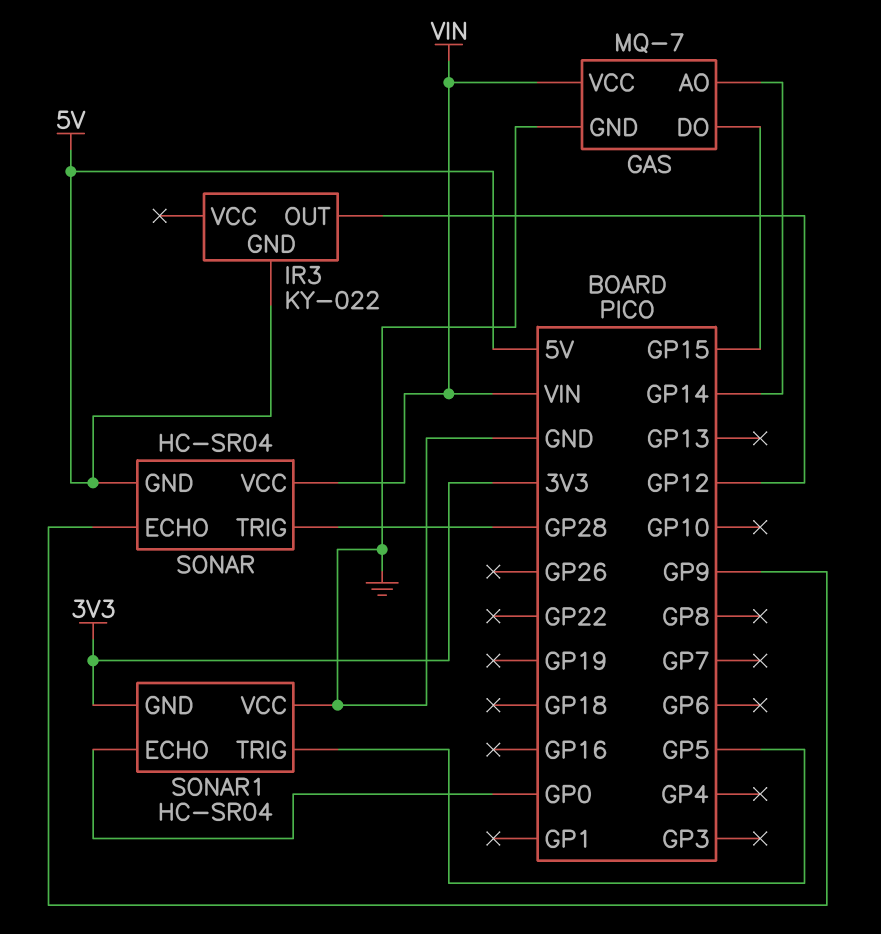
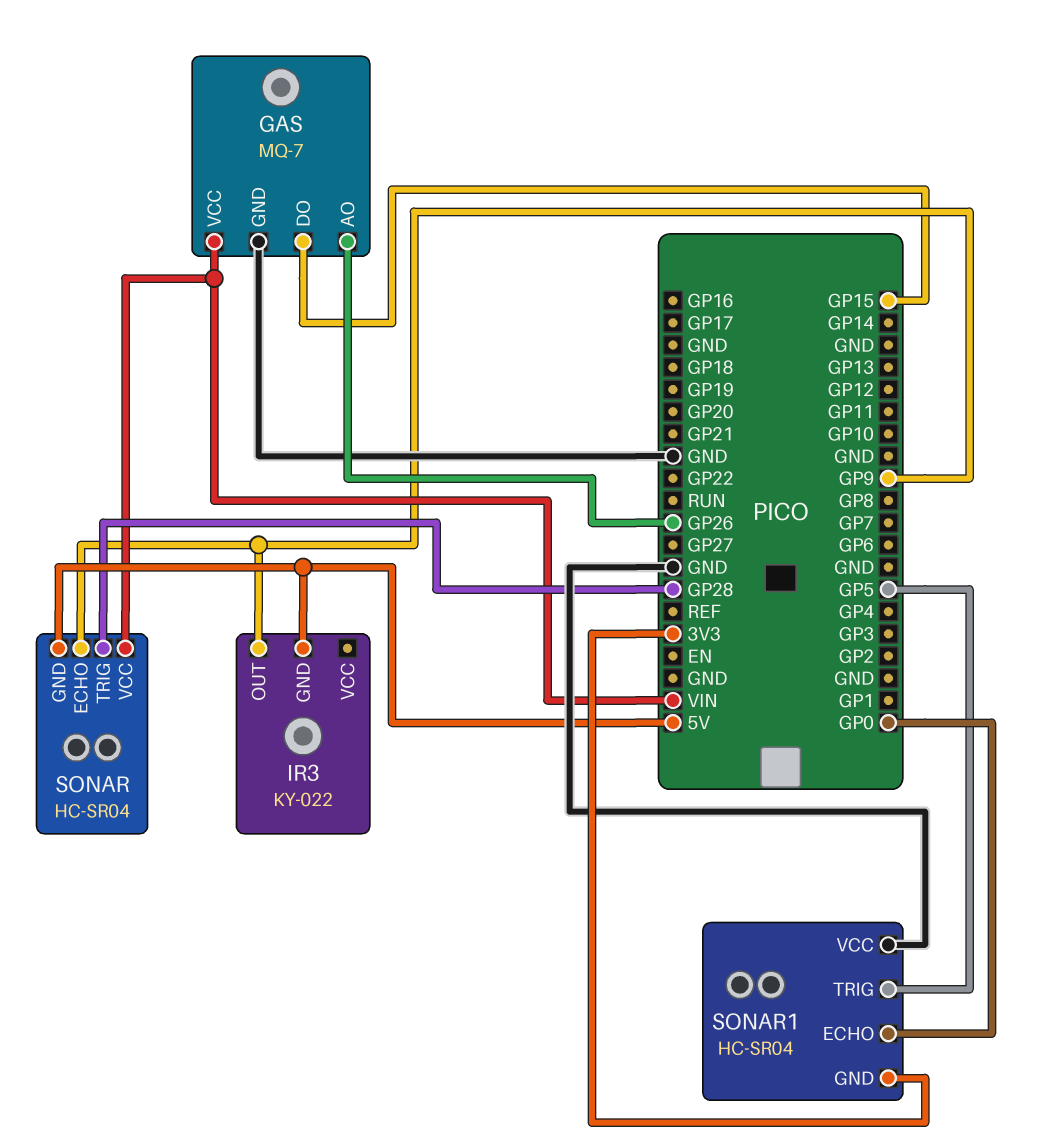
GAS pin AO: GP14 -> GP26
IR3 pin OUT: GP12 -> GP9

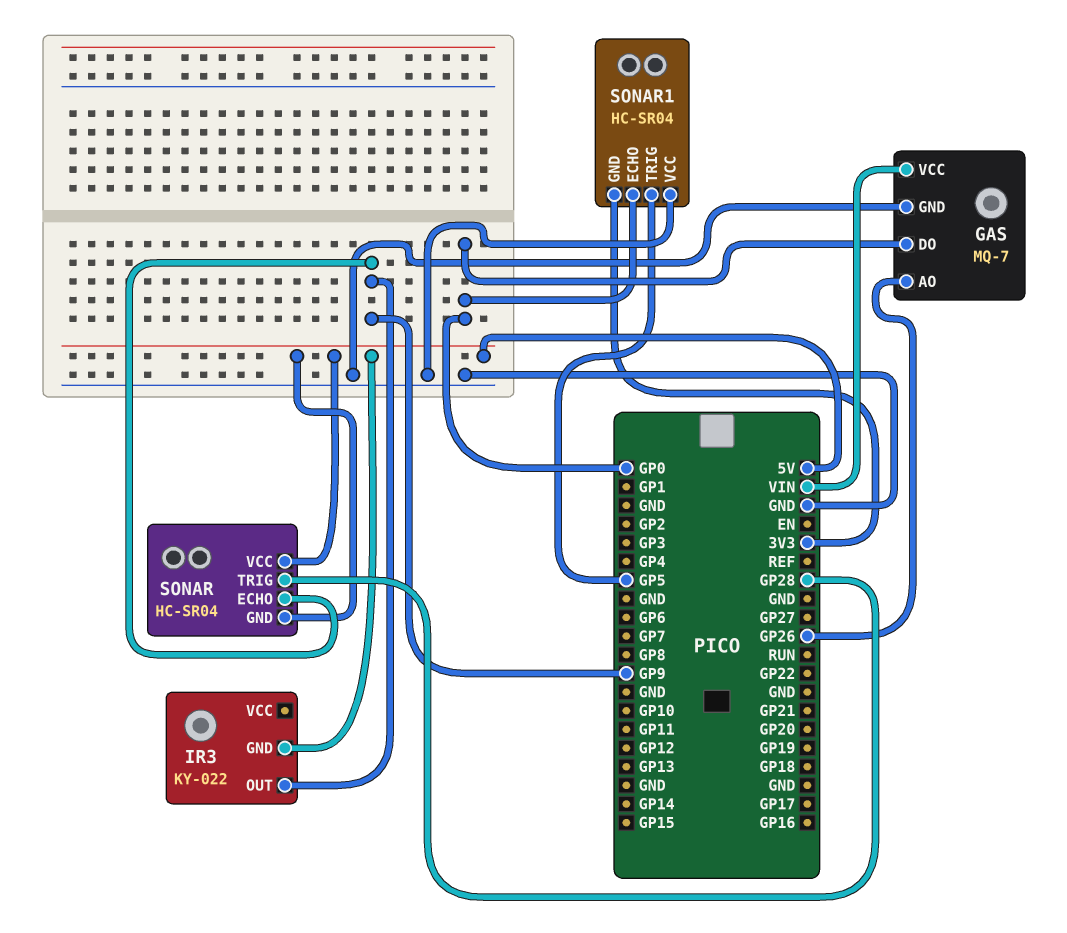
GAS pin DO: GP15 -> GP0
SONAR pin VCC: VIN -> 5V

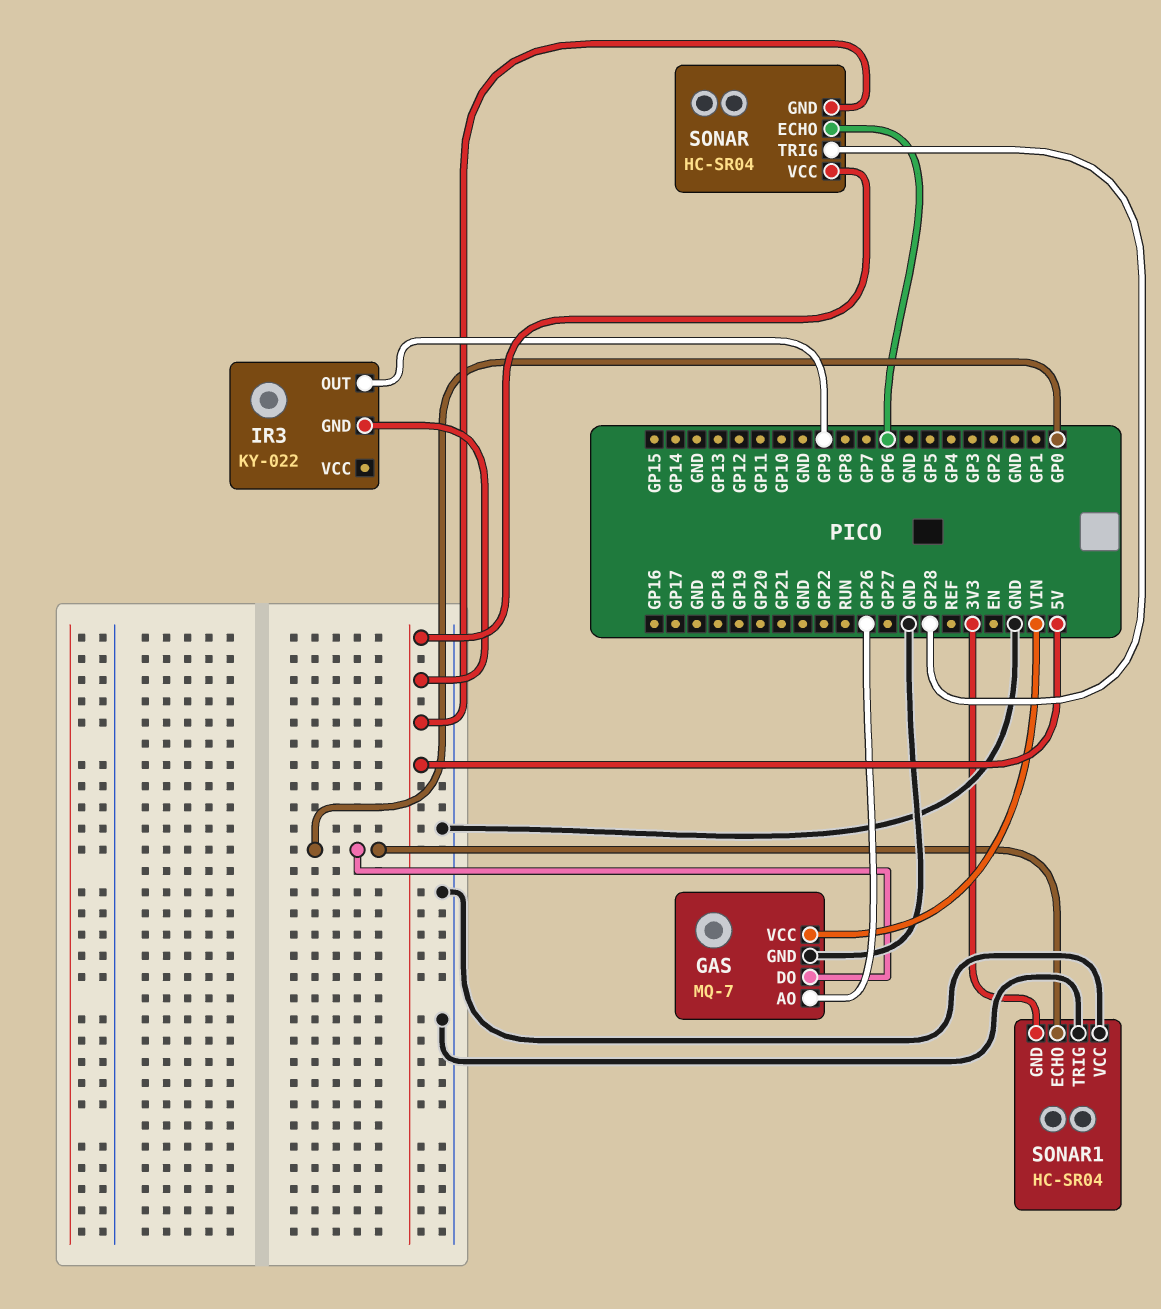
SONAR pin ECHO: GP9 -> GP6
SONAR1 pin TRIG: GP5 -> GND

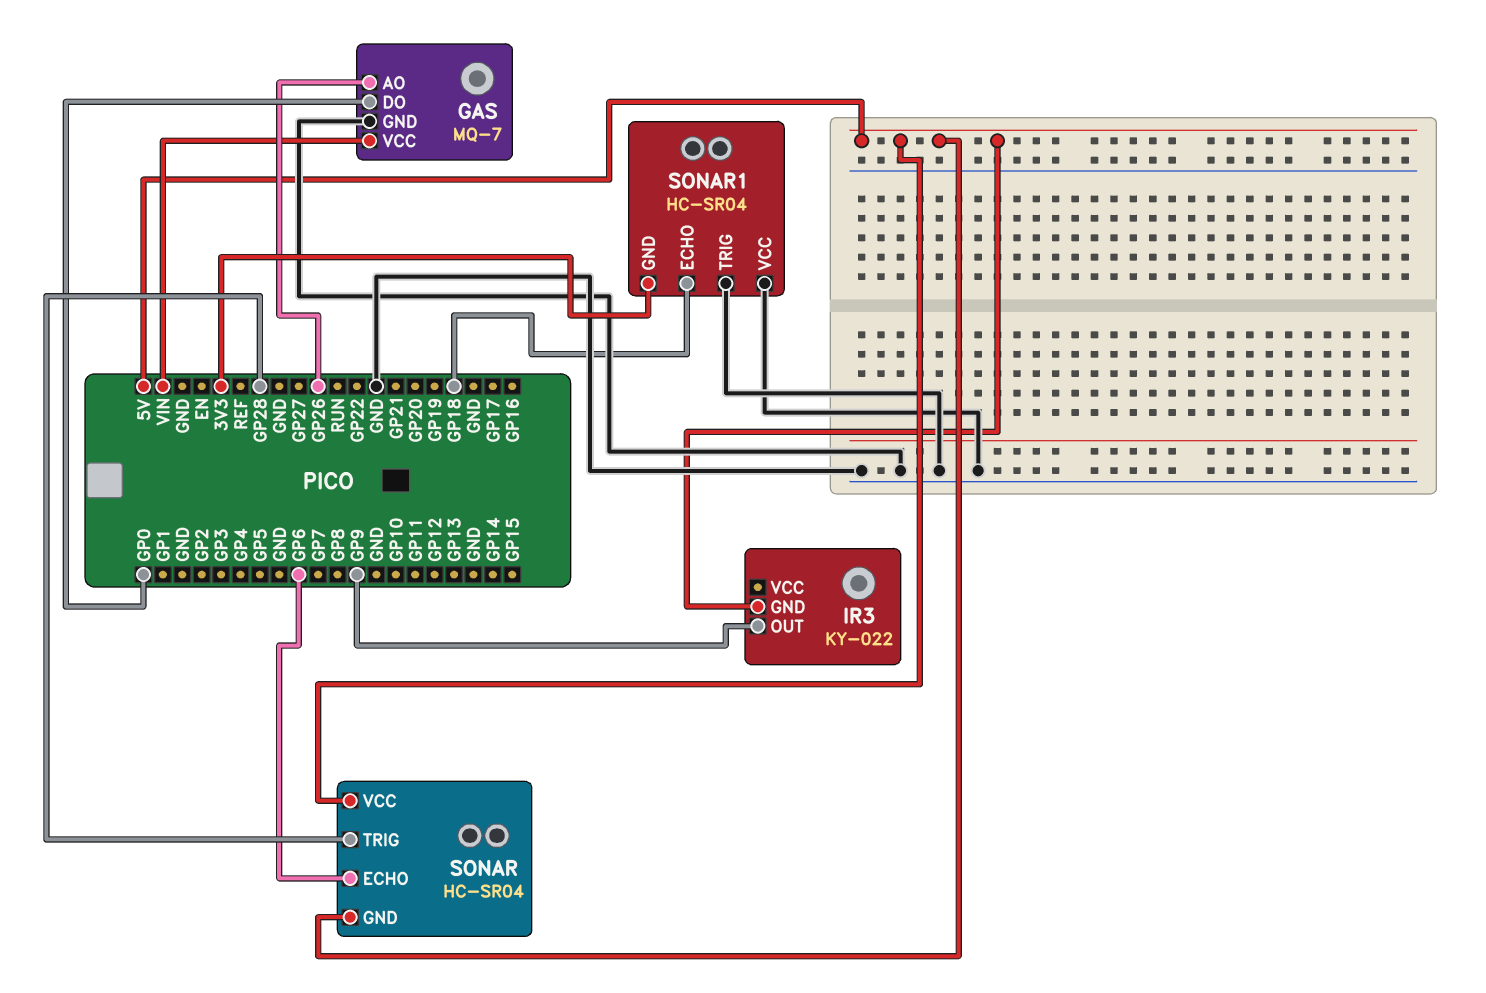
SONAR1 pin ECHO: GP0 -> GP18

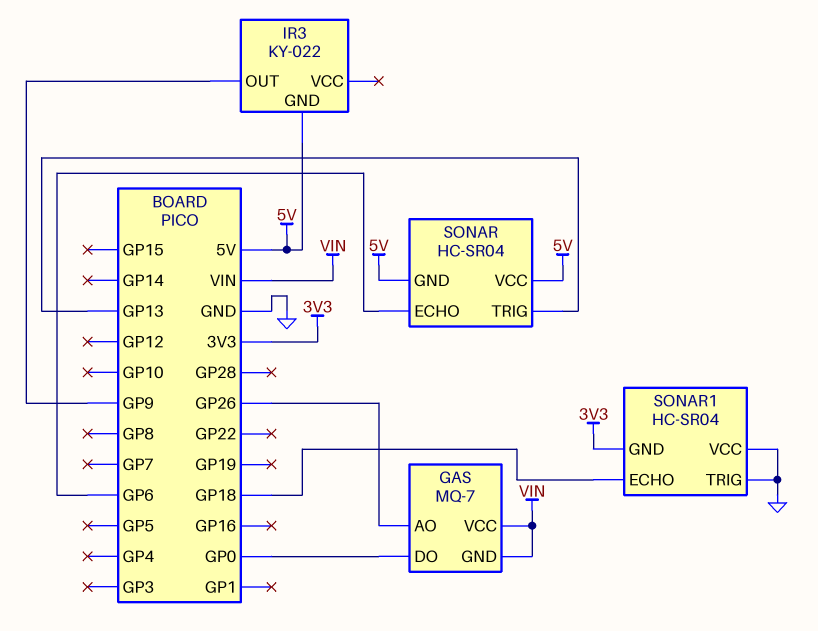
GAS pin GND: GND -> VIN
SONAR pin TRIG: GP28 -> GP13

